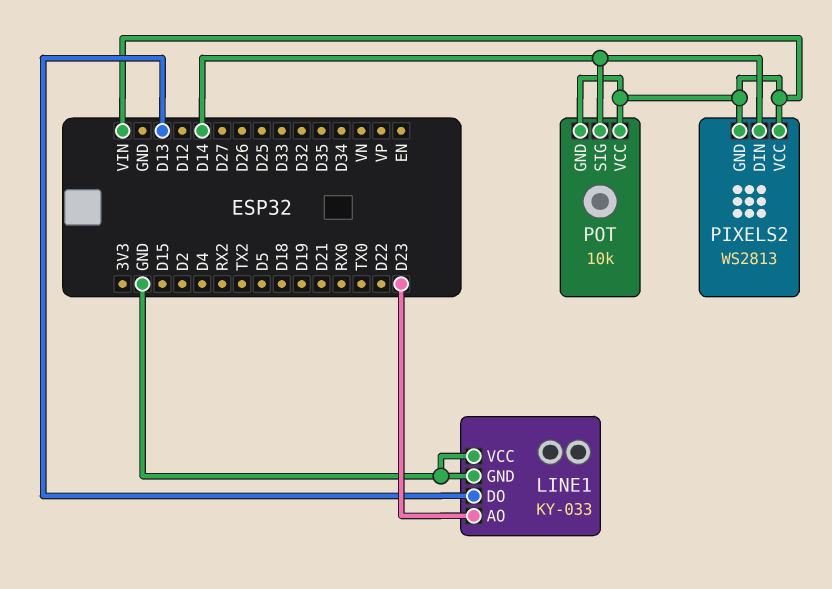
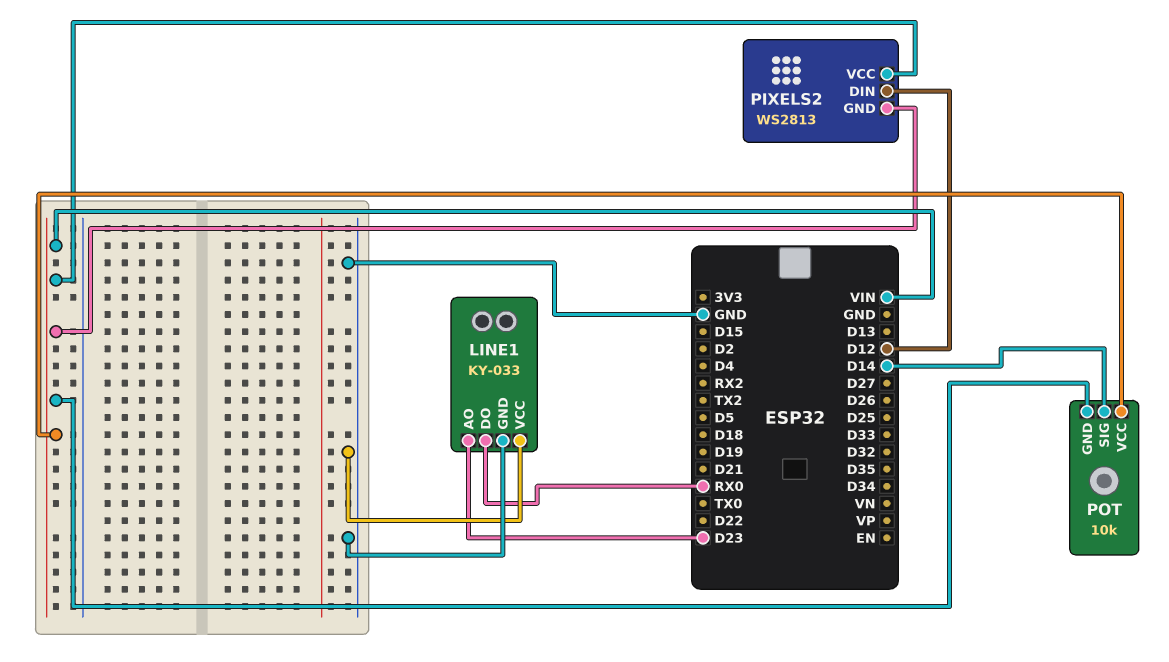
LINE1 pin DO: D13 -> RX0
PIXELS2 pin DIN: D14 -> D12

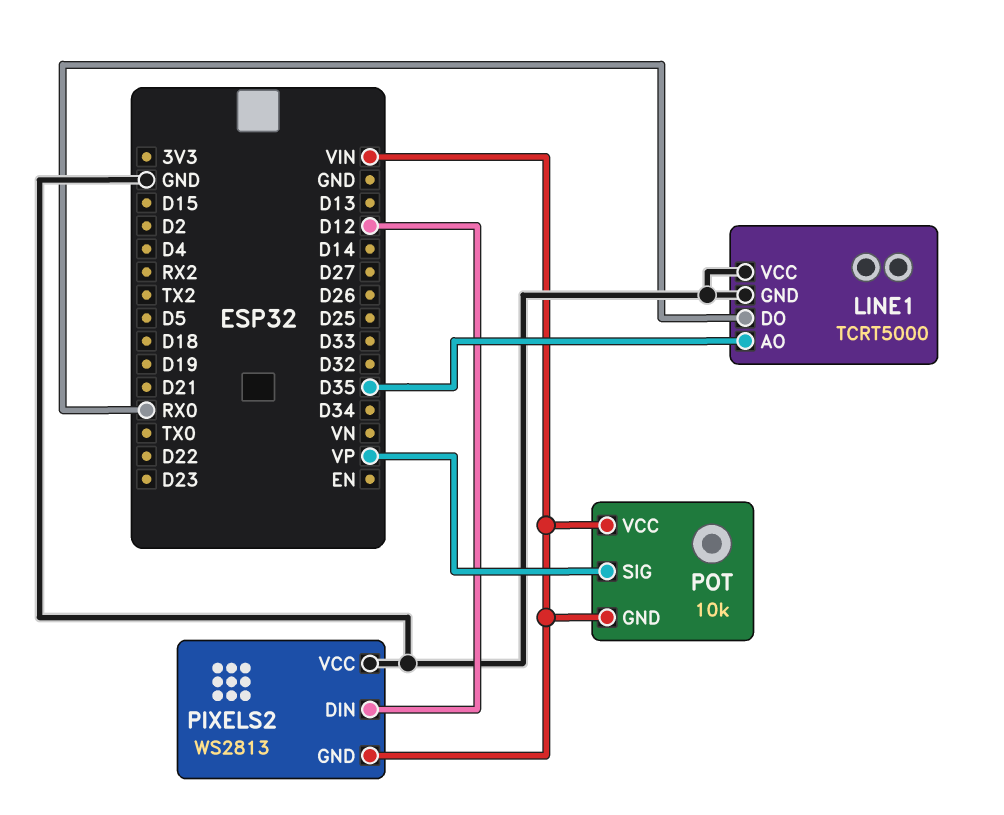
LINE1: KY-033 -> TCRT5000
LINE1 pin AO: D23 -> D35
PIXELS2 pin VCC: VIN -> GND
POT pin SIG: D14 -> VP

